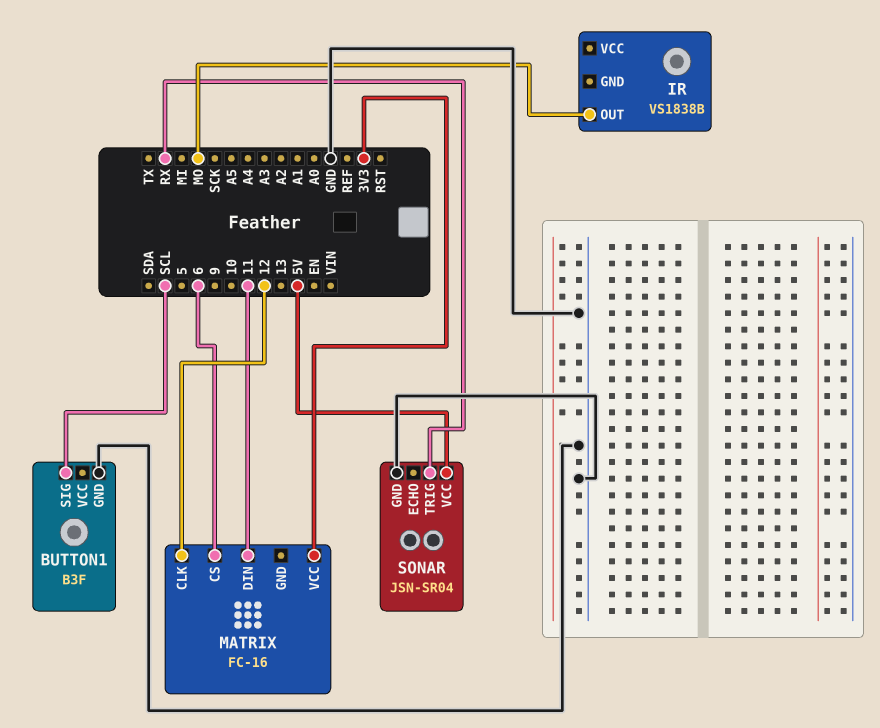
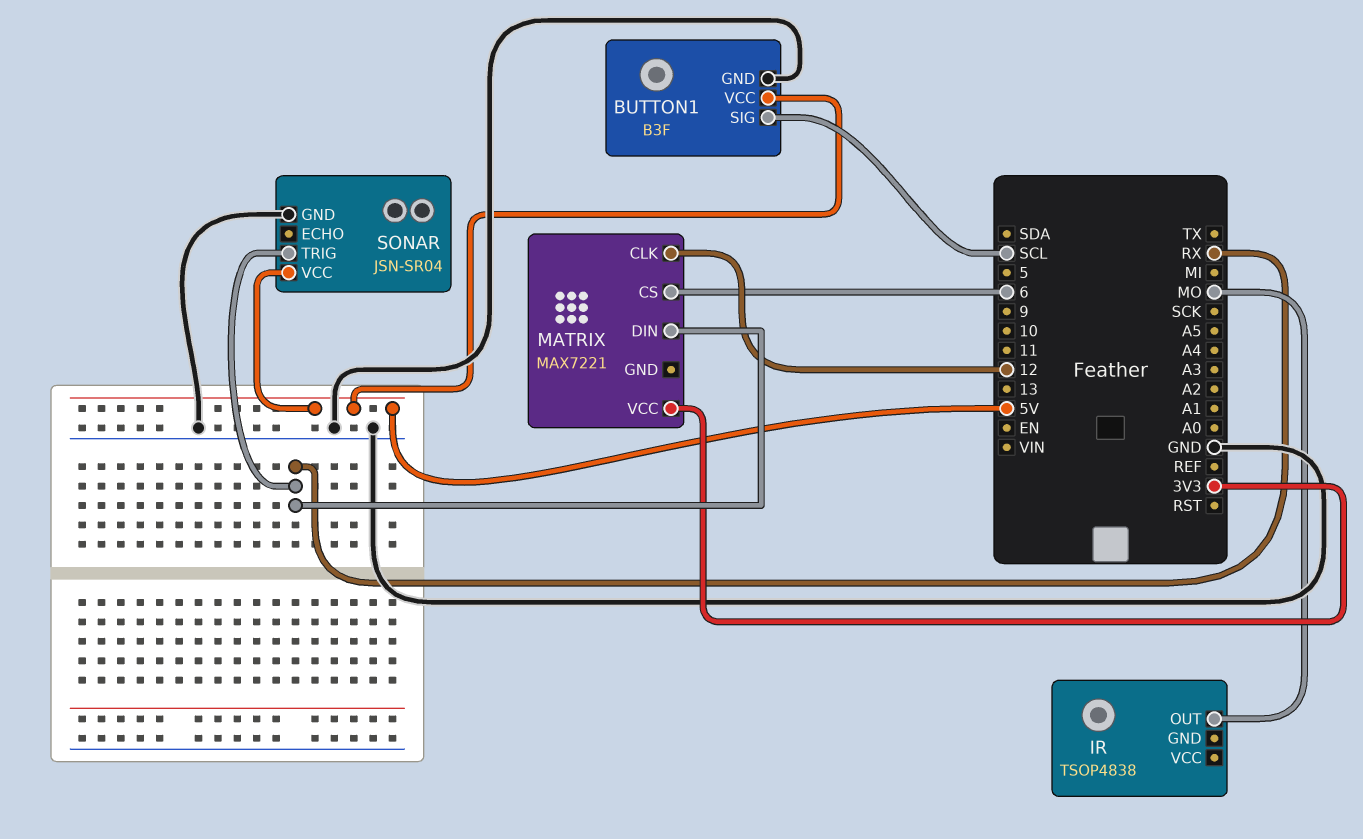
BUTTON1 pin VCC: none -> 5V
IR: VS1838B -> TSOP4838
MATRIX: FC-16 -> MAX7221
MATRIX pin DIN: 11 -> RX

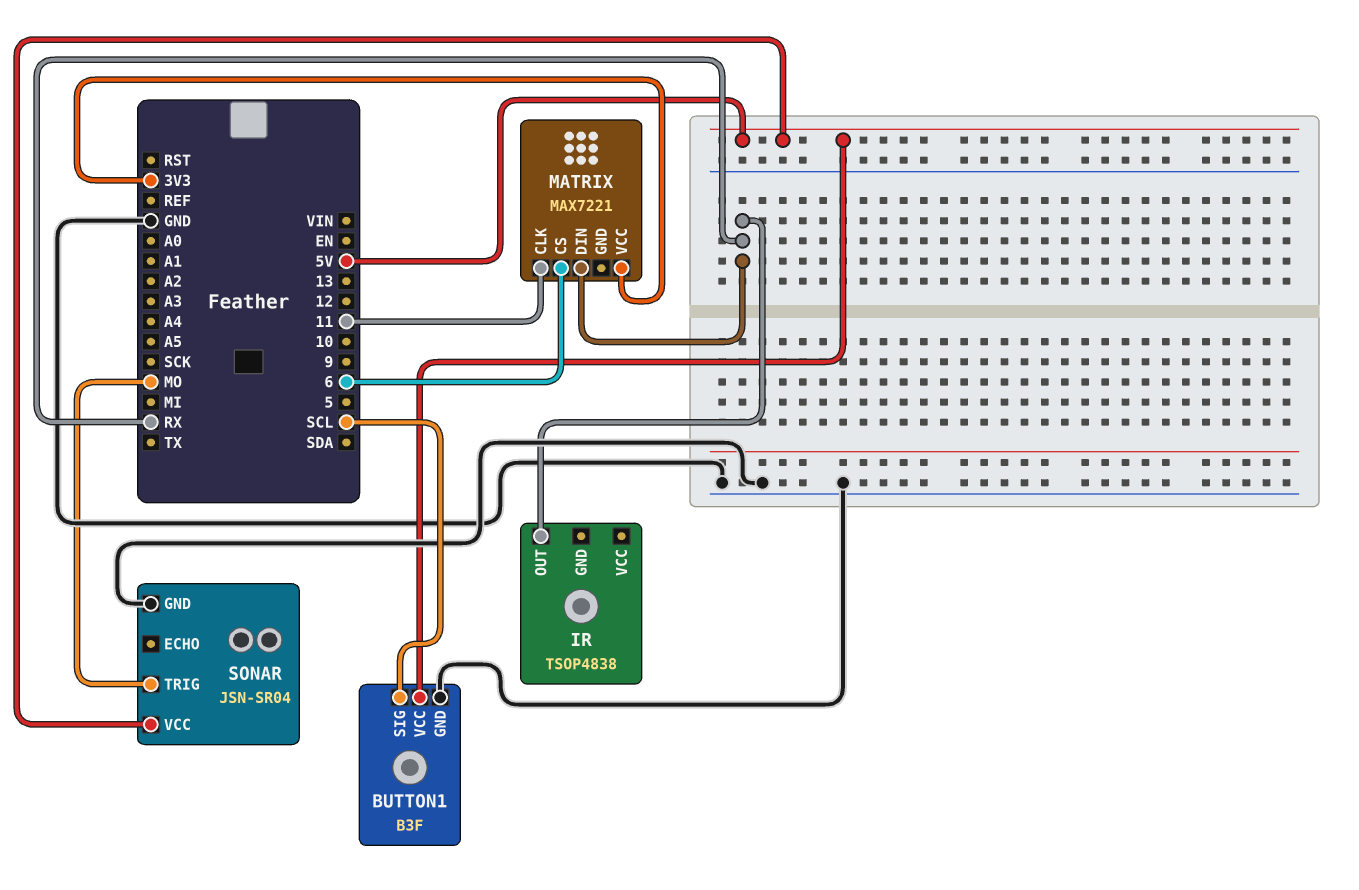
IR pin OUT: MO -> RX
MATRIX pin CLK: 12 -> 11
SONAR pin TRIG: RX -> MO

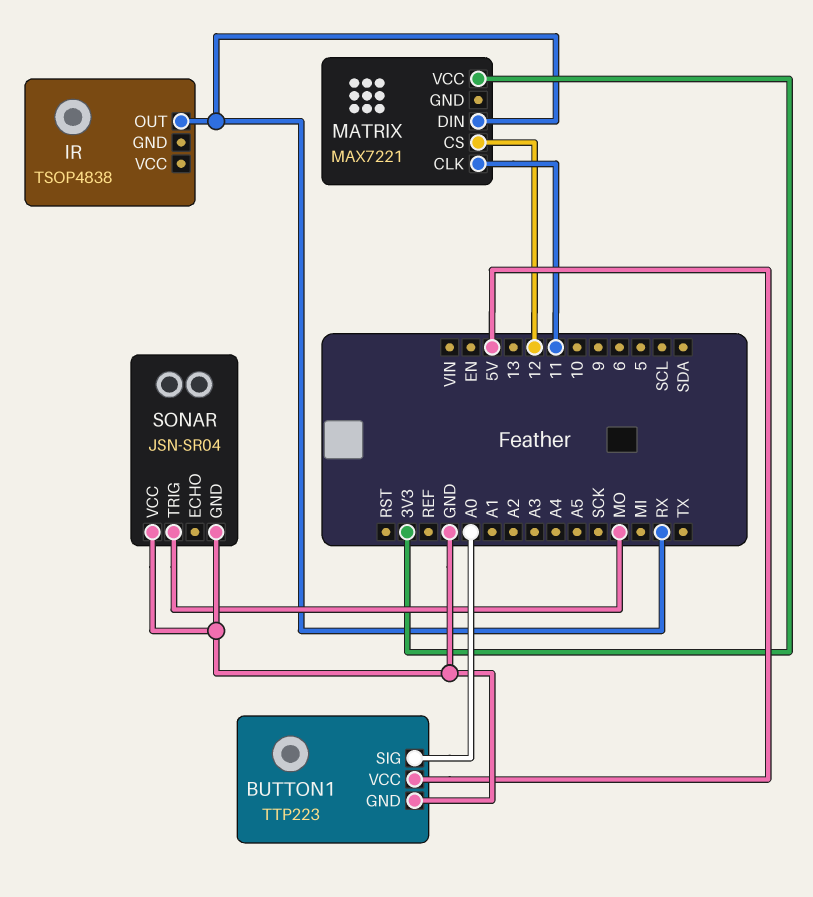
BUTTON1: B3F -> TTP223
BUTTON1 pin SIG: SCL -> A0
MATRIX pin CS: 6 -> 12
SONAR pin VCC: 5V -> GND

